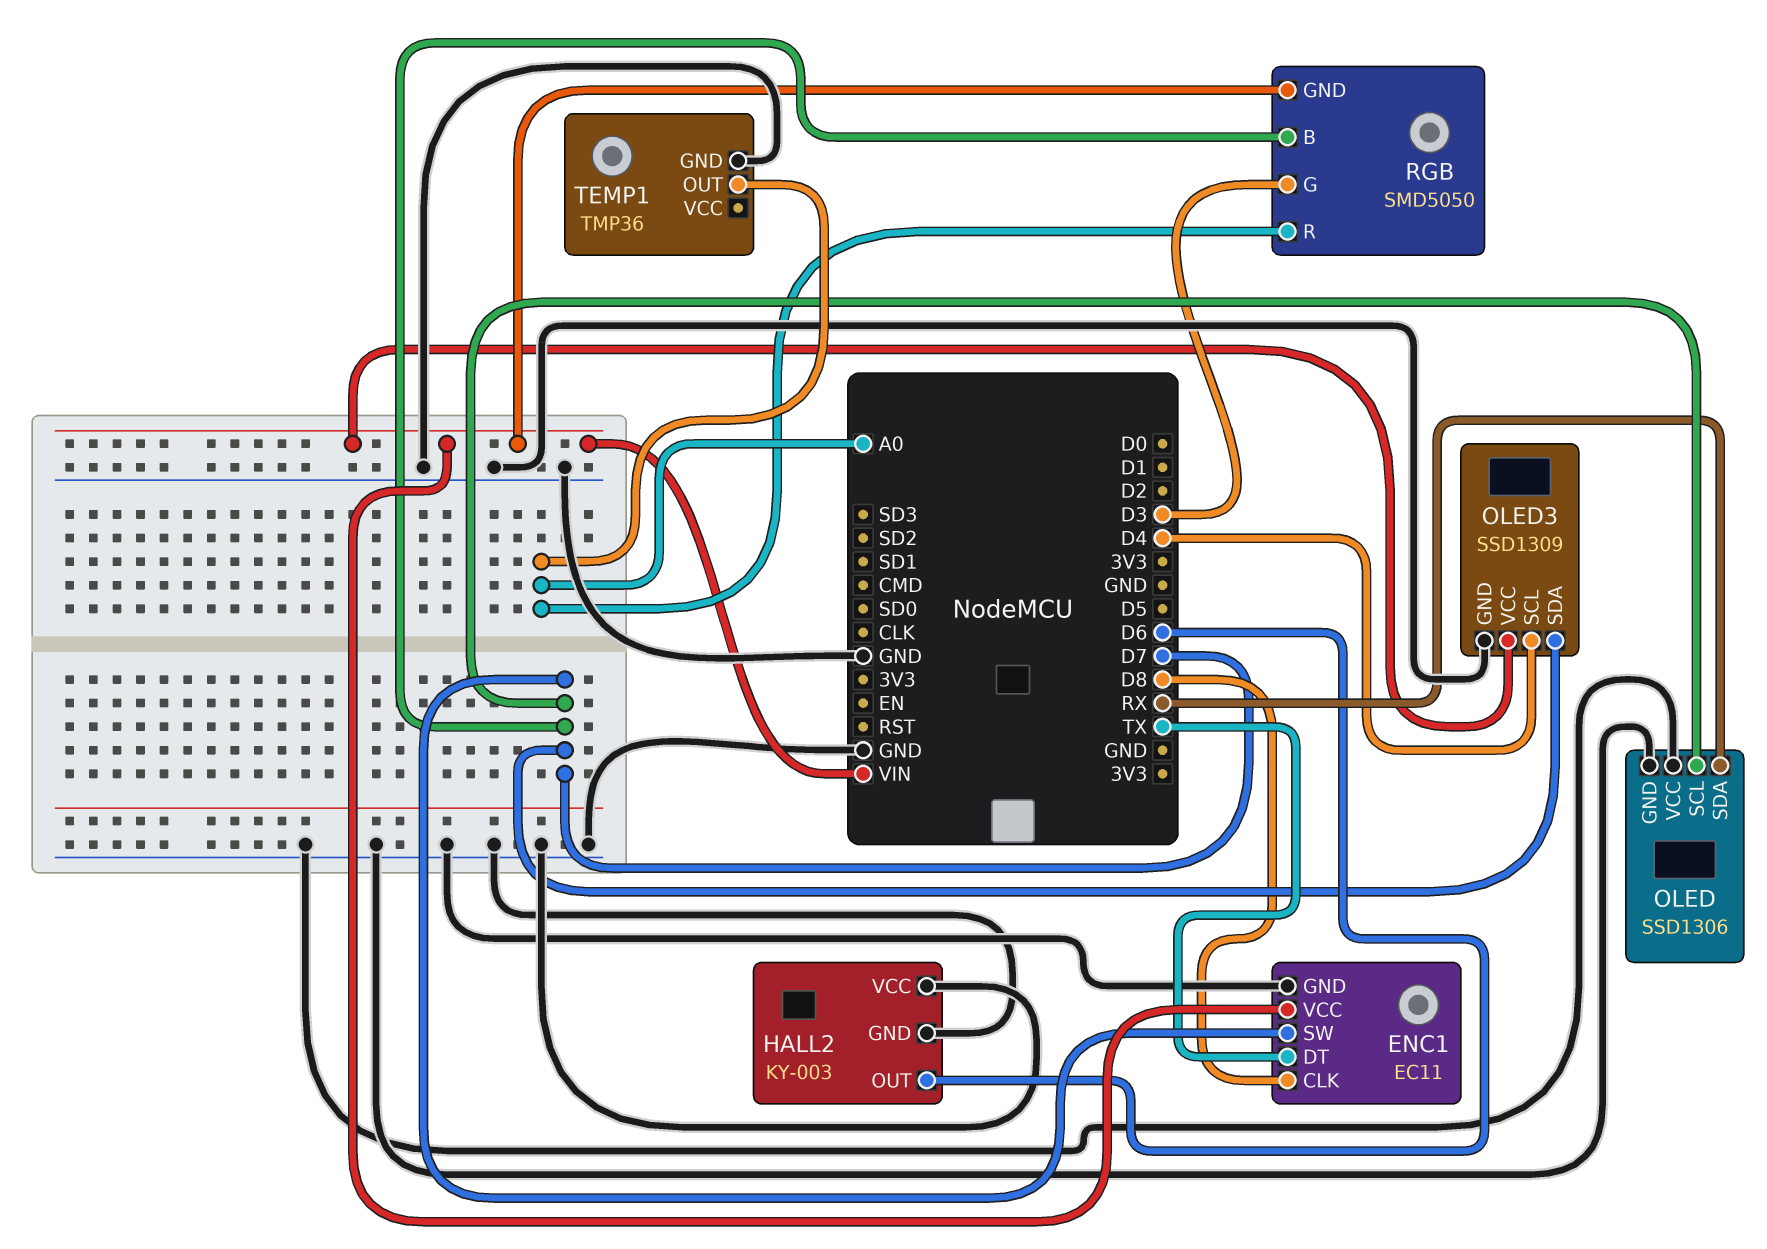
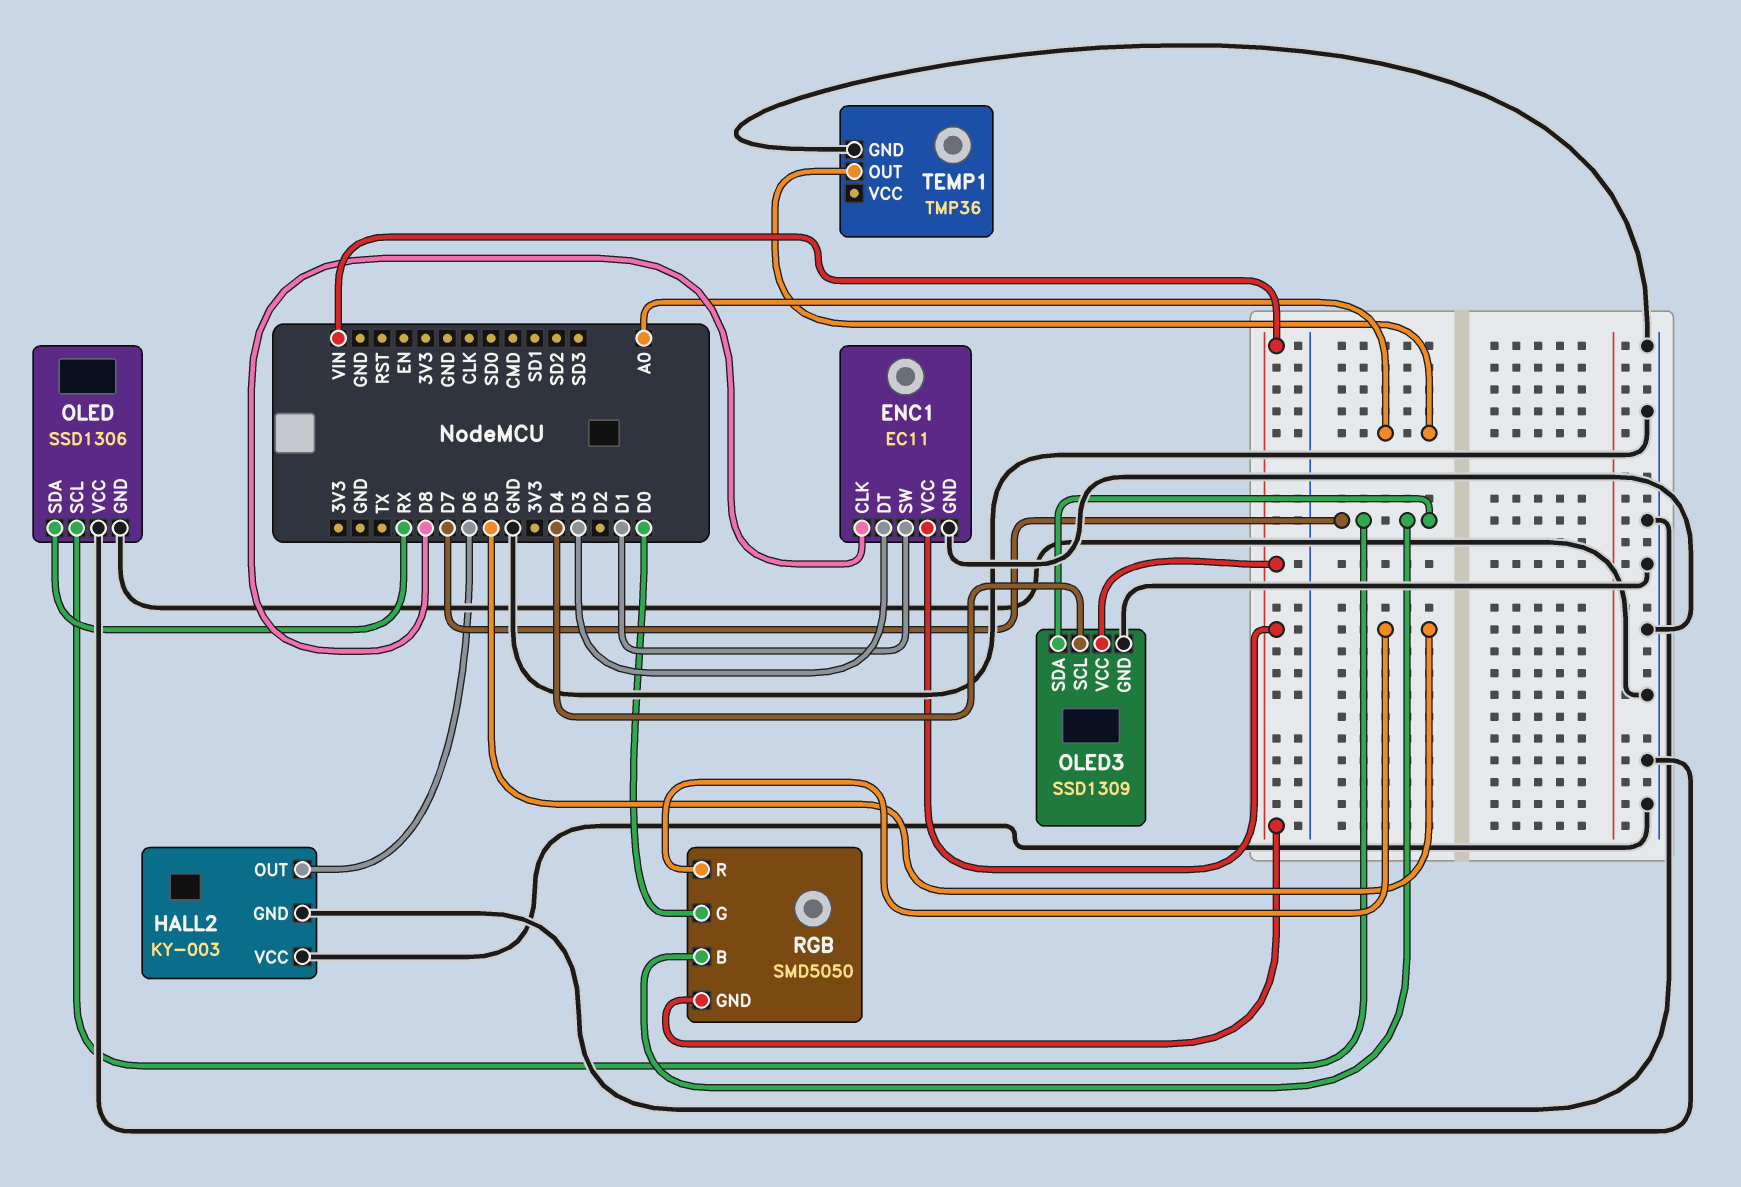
ENC1 pin DT: TX -> D3
ENC1 pin SW: D7 -> D1
RGB pin G: D3 -> D0
RGB pin R: A0 -> D5

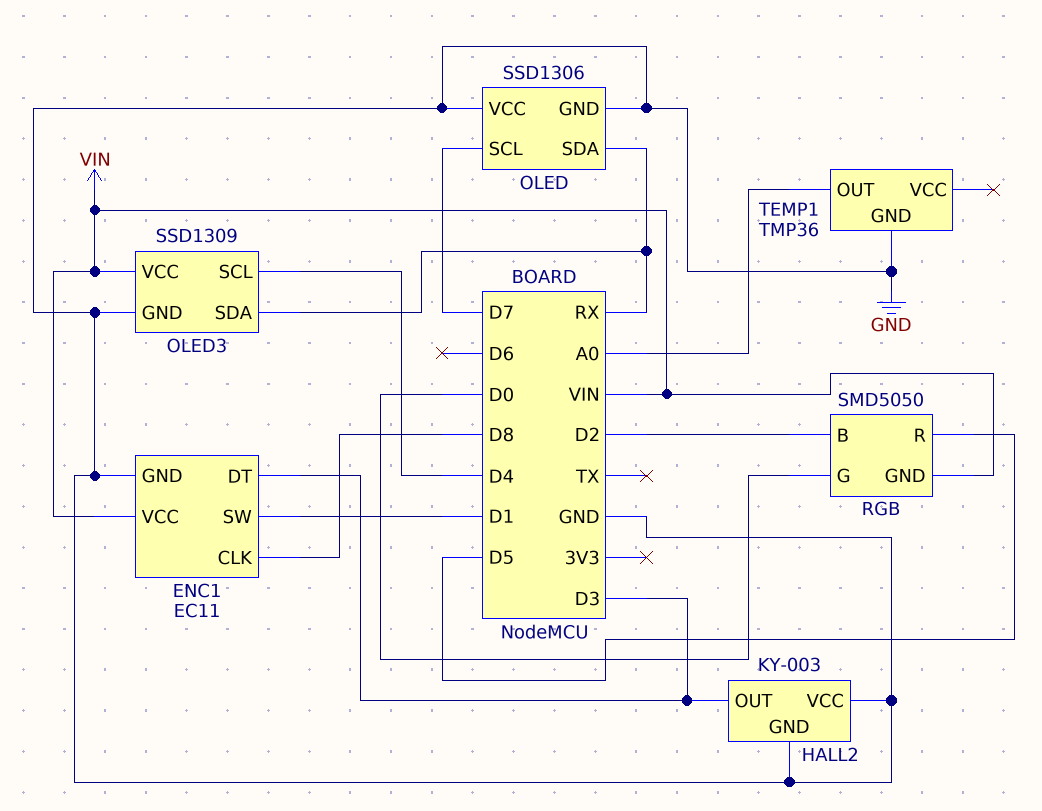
HALL2 pin OUT: D6 -> D3
OLED3 pin SDA: D7 -> RX
RGB pin B: D7 -> D2

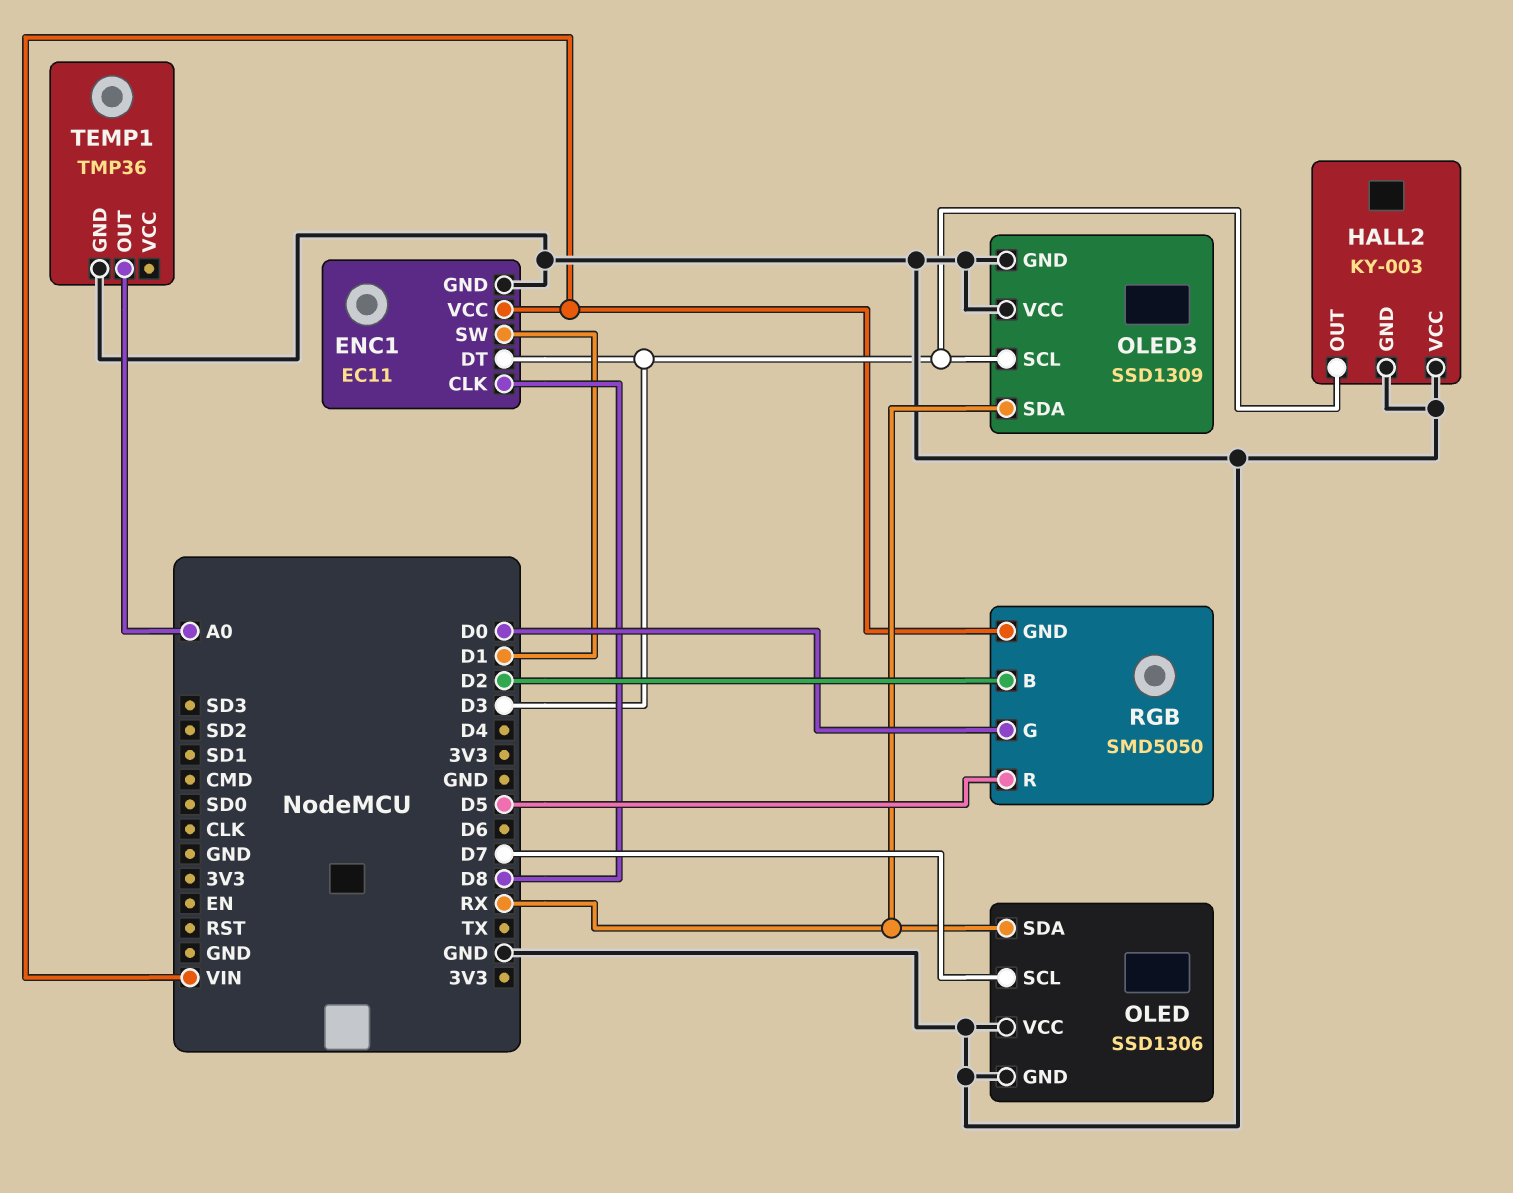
OLED3 pin SCL: D4 -> D3
OLED3 pin VCC: VIN -> GND

